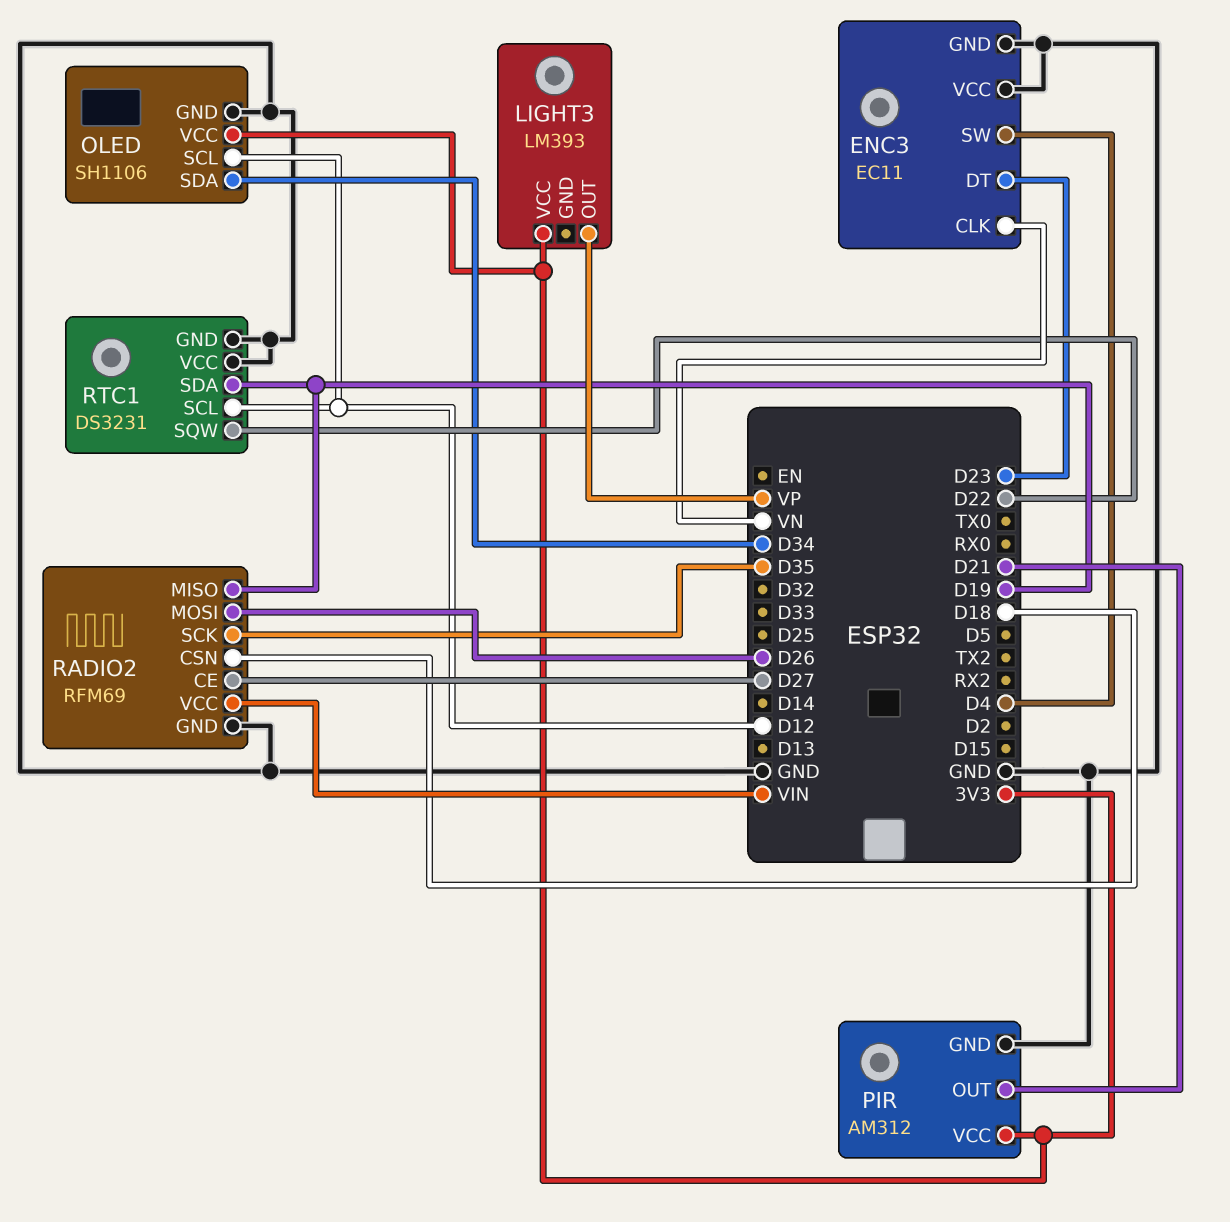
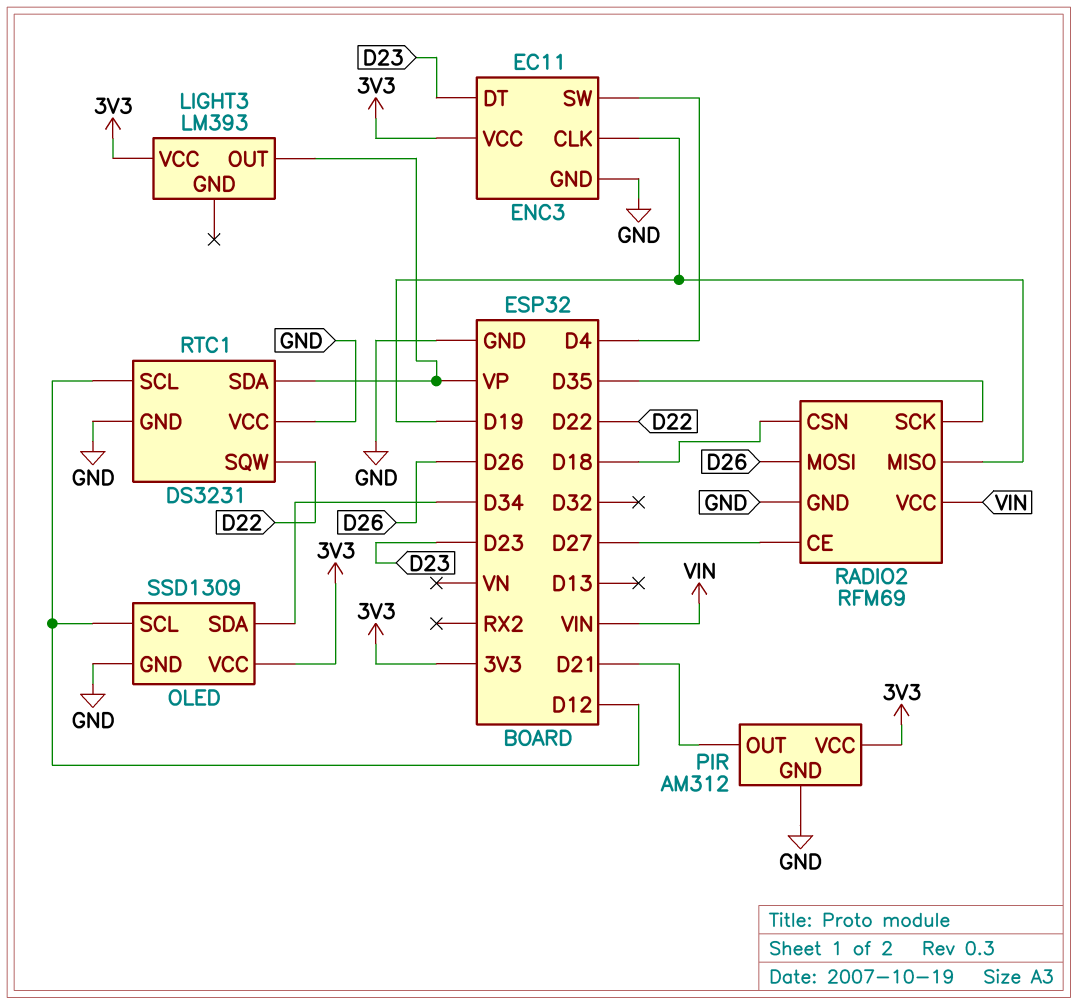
ENC3 pin CLK: VN -> D19
ENC3 pin VCC: GND -> 3V3
OLED: SH1106 -> SSD1309
RTC1 pin SDA: D19 -> VP

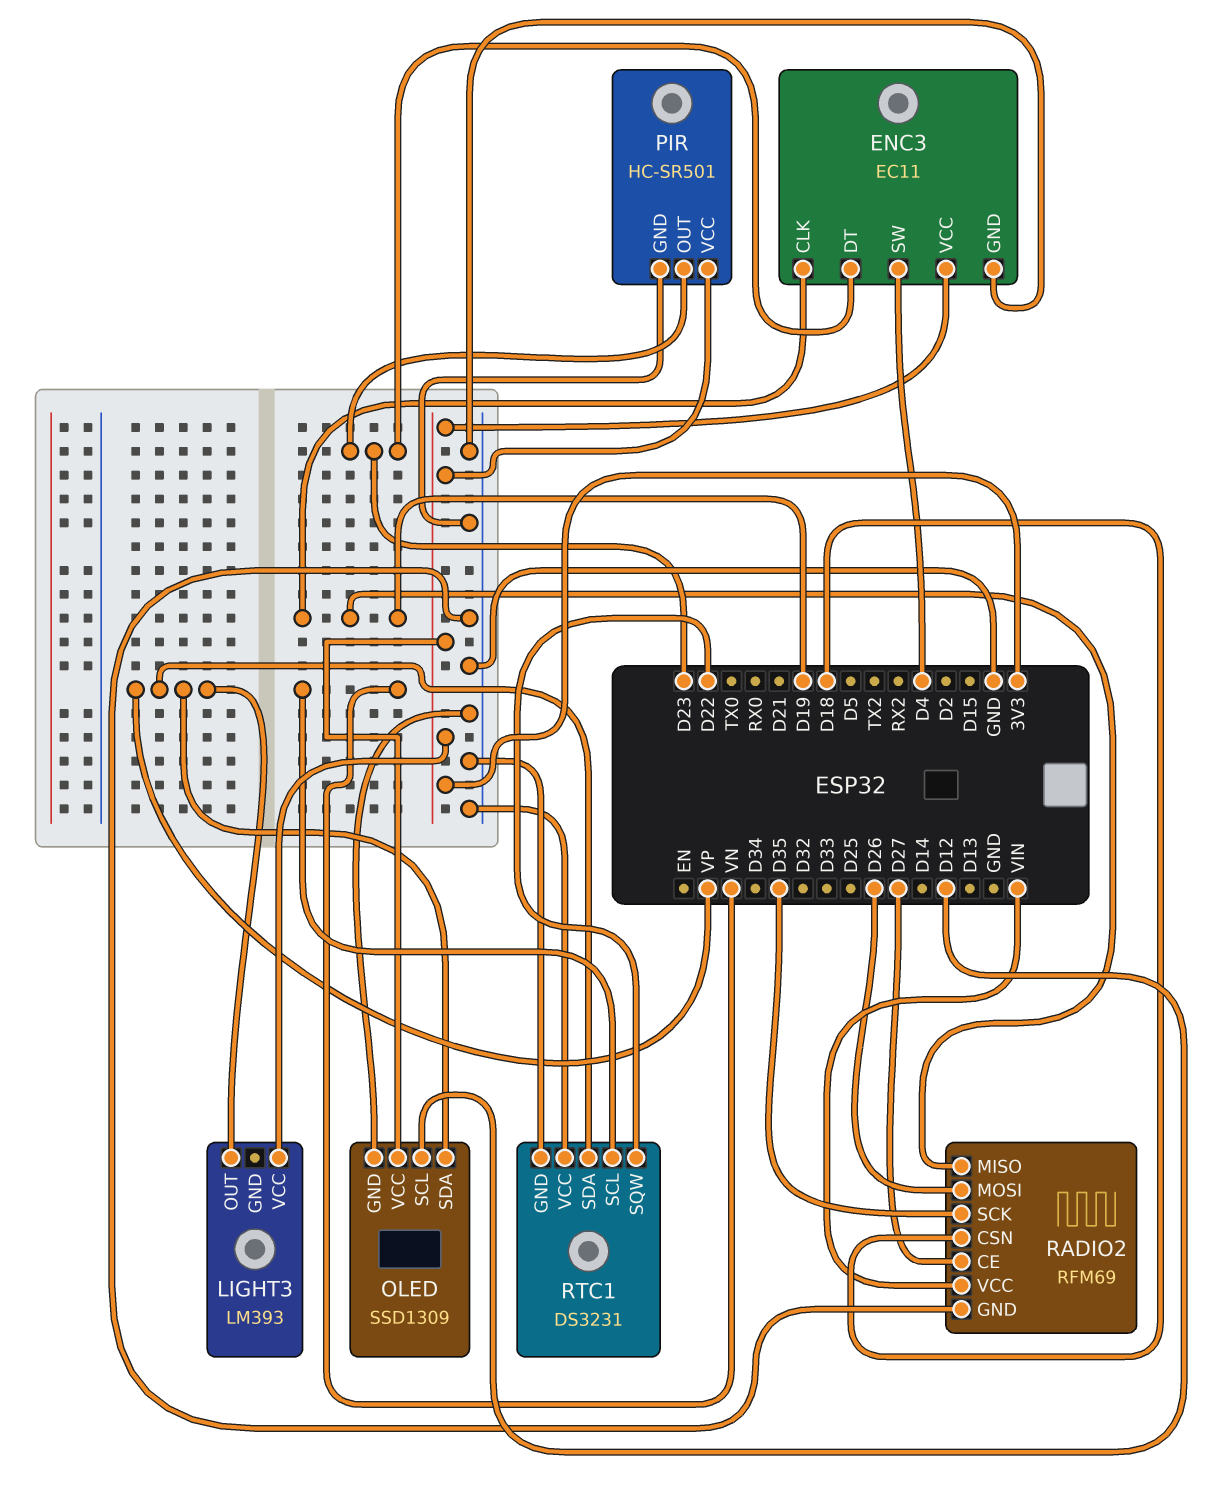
OLED pin SDA: D34 -> VP
PIR: AM312 -> HC-SR501
PIR pin OUT: D21 -> D23
RTC1 pin SCL: D12 -> VN

